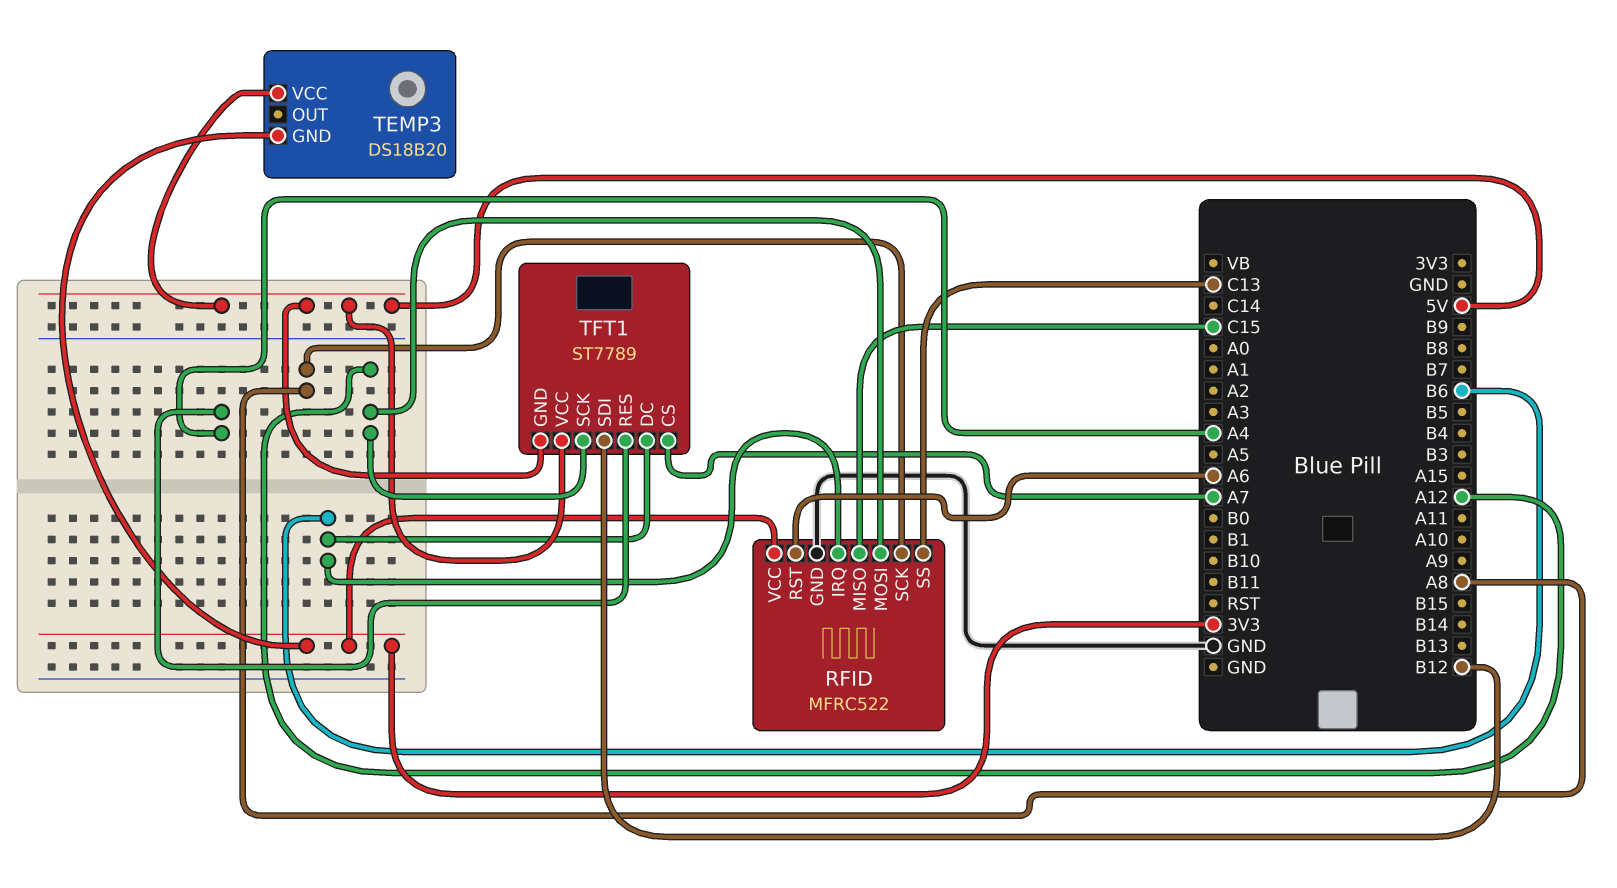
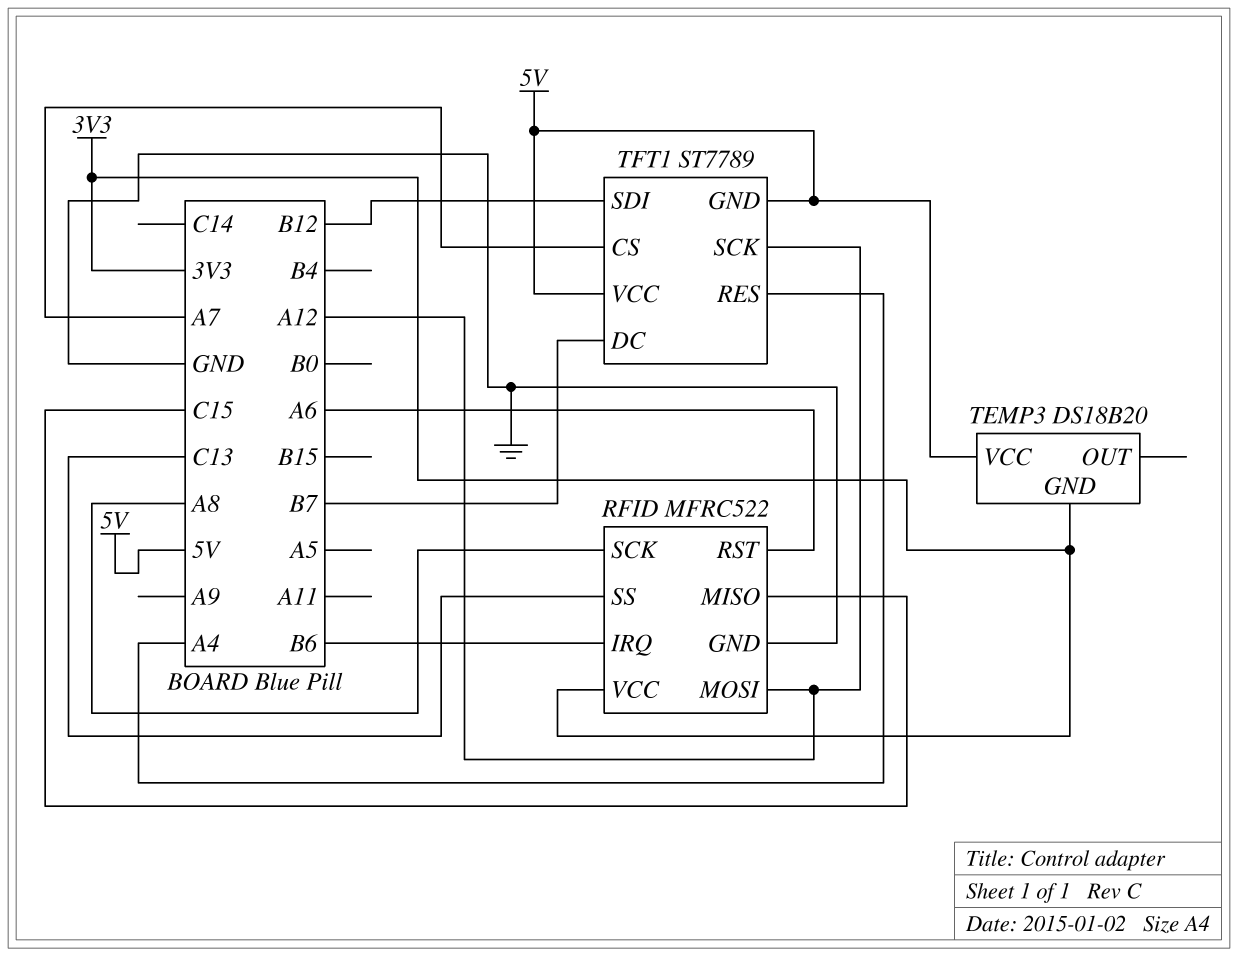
TFT1 pin DC: B6 -> B7

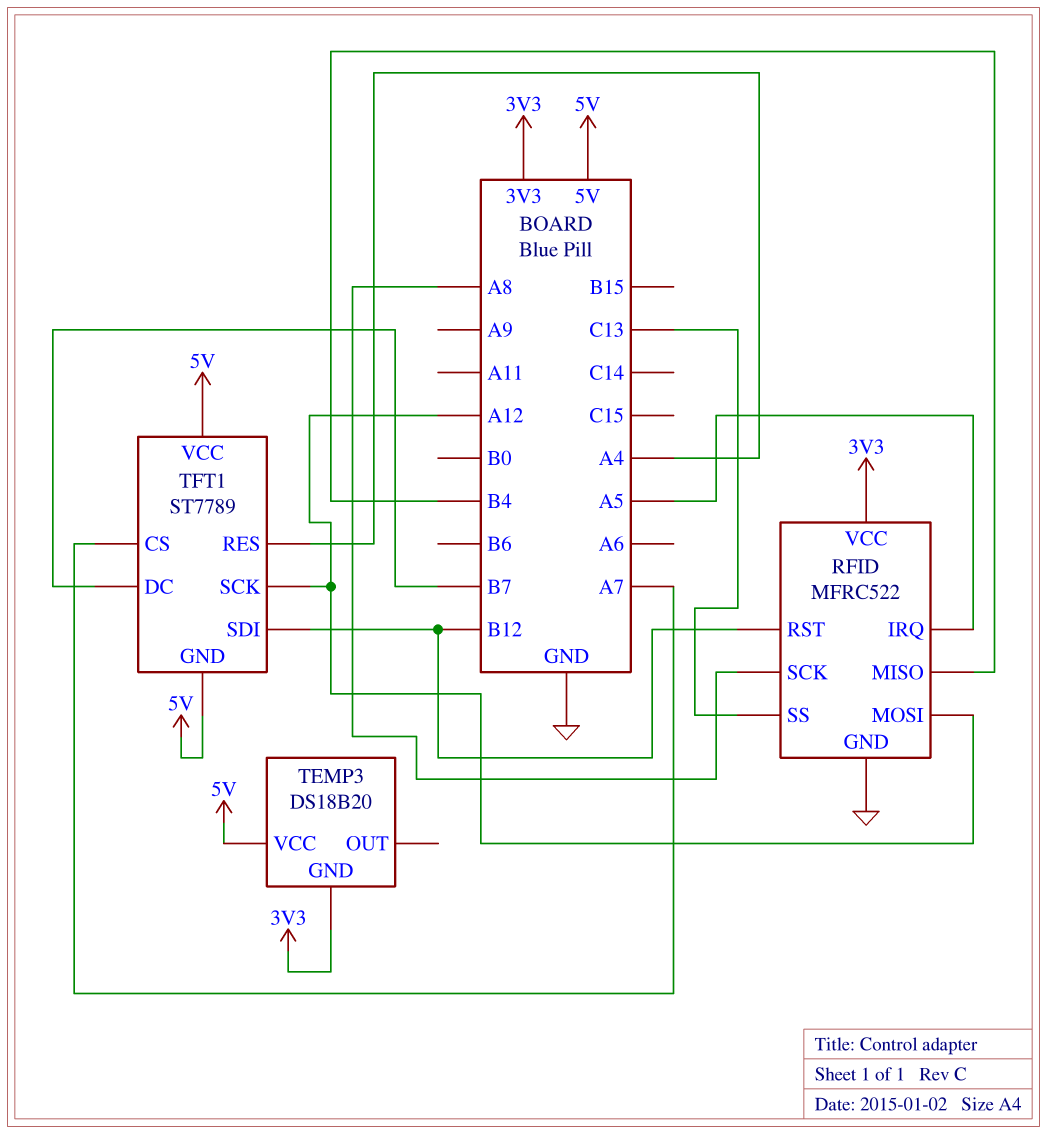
RFID pin IRQ: B6 -> A5
RFID pin MISO: C15 -> B4
RFID pin RST: A6 -> B12

